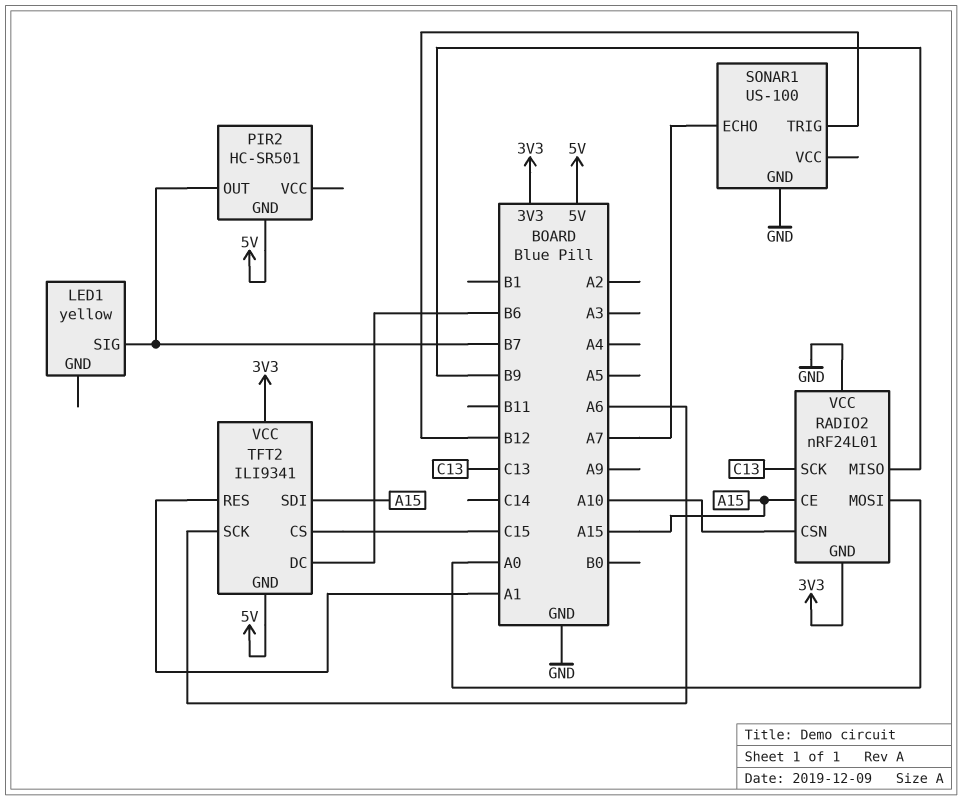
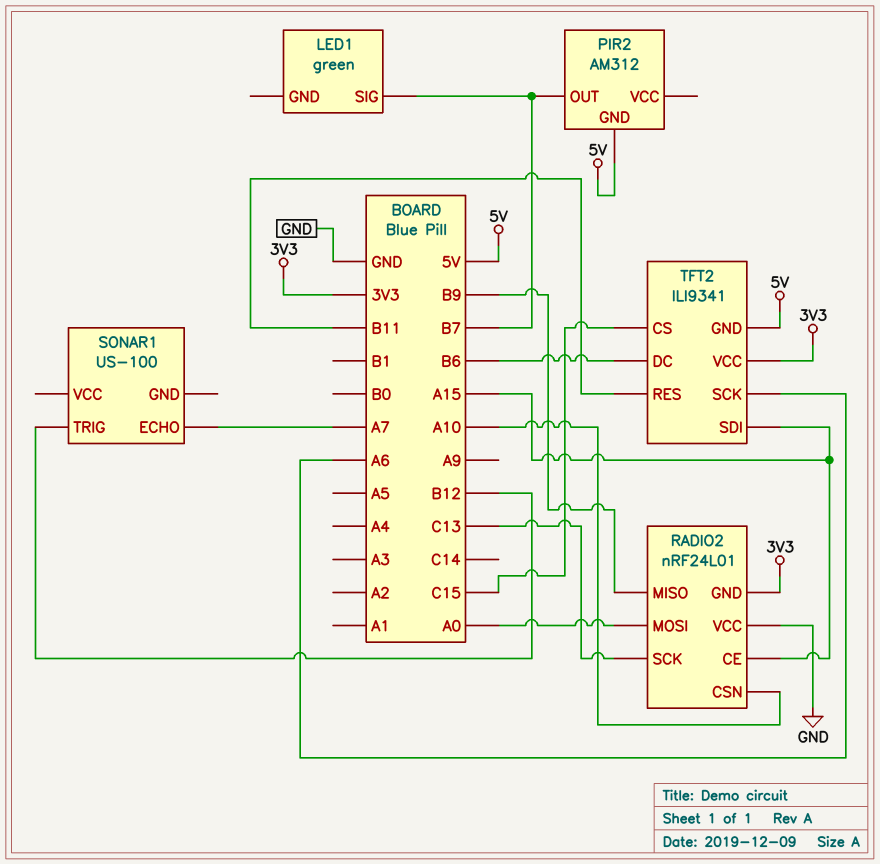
LED1: yellow -> green
PIR2: HC-SR501 -> AM312
SONAR1 pin GND: GND -> none
TFT2 pin RES: A1 -> B11

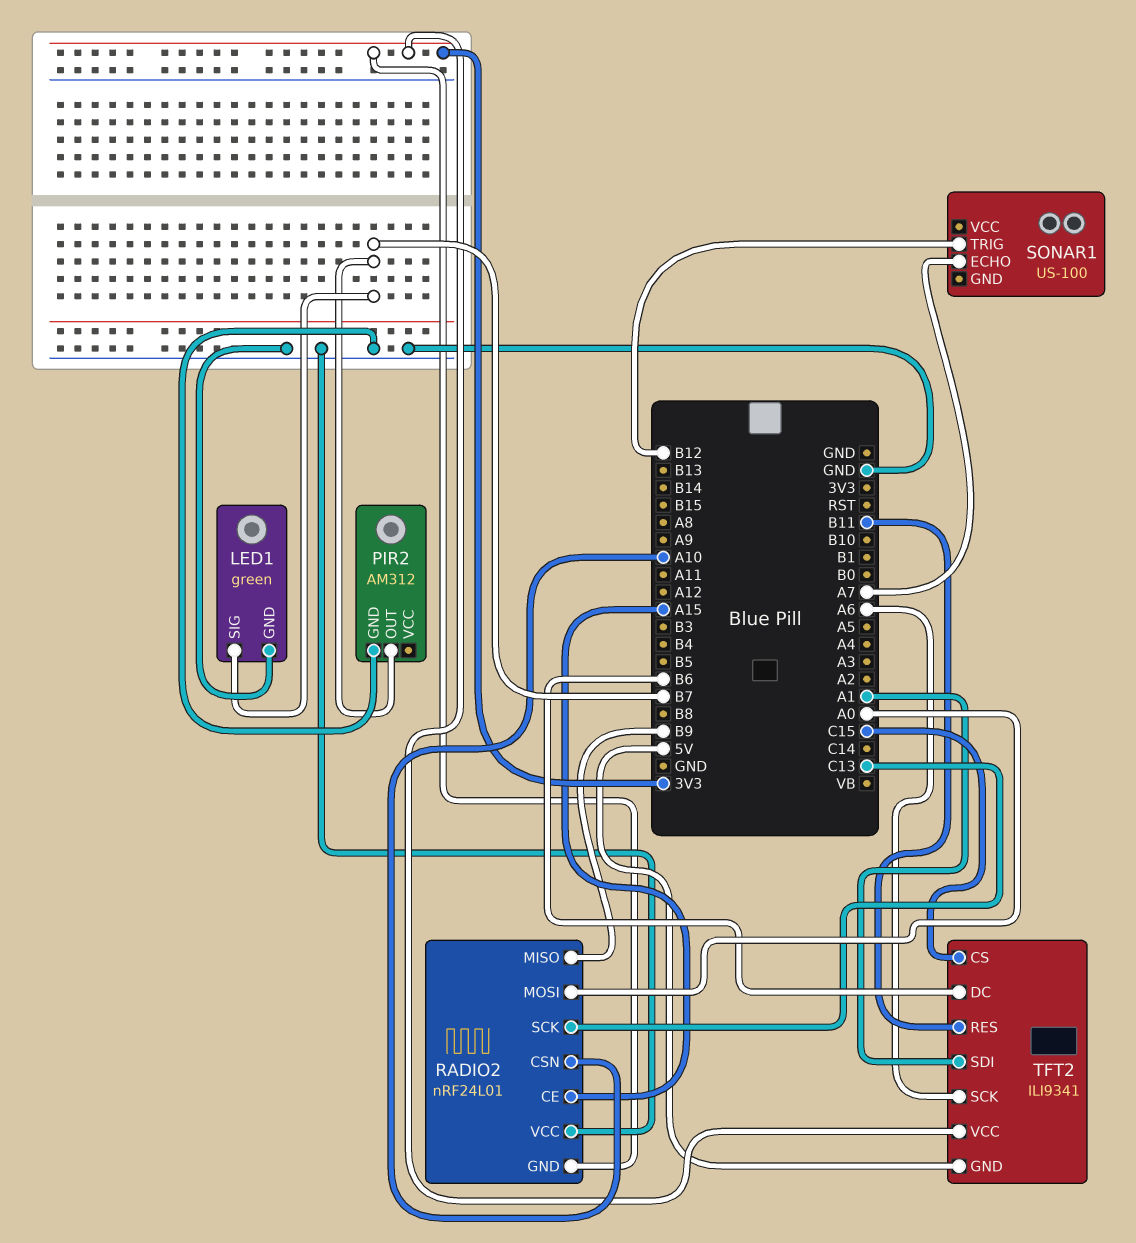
LED1 pin GND: none -> GND
PIR2 pin GND: 5V -> GND
TFT2 pin SDI: A15 -> A1

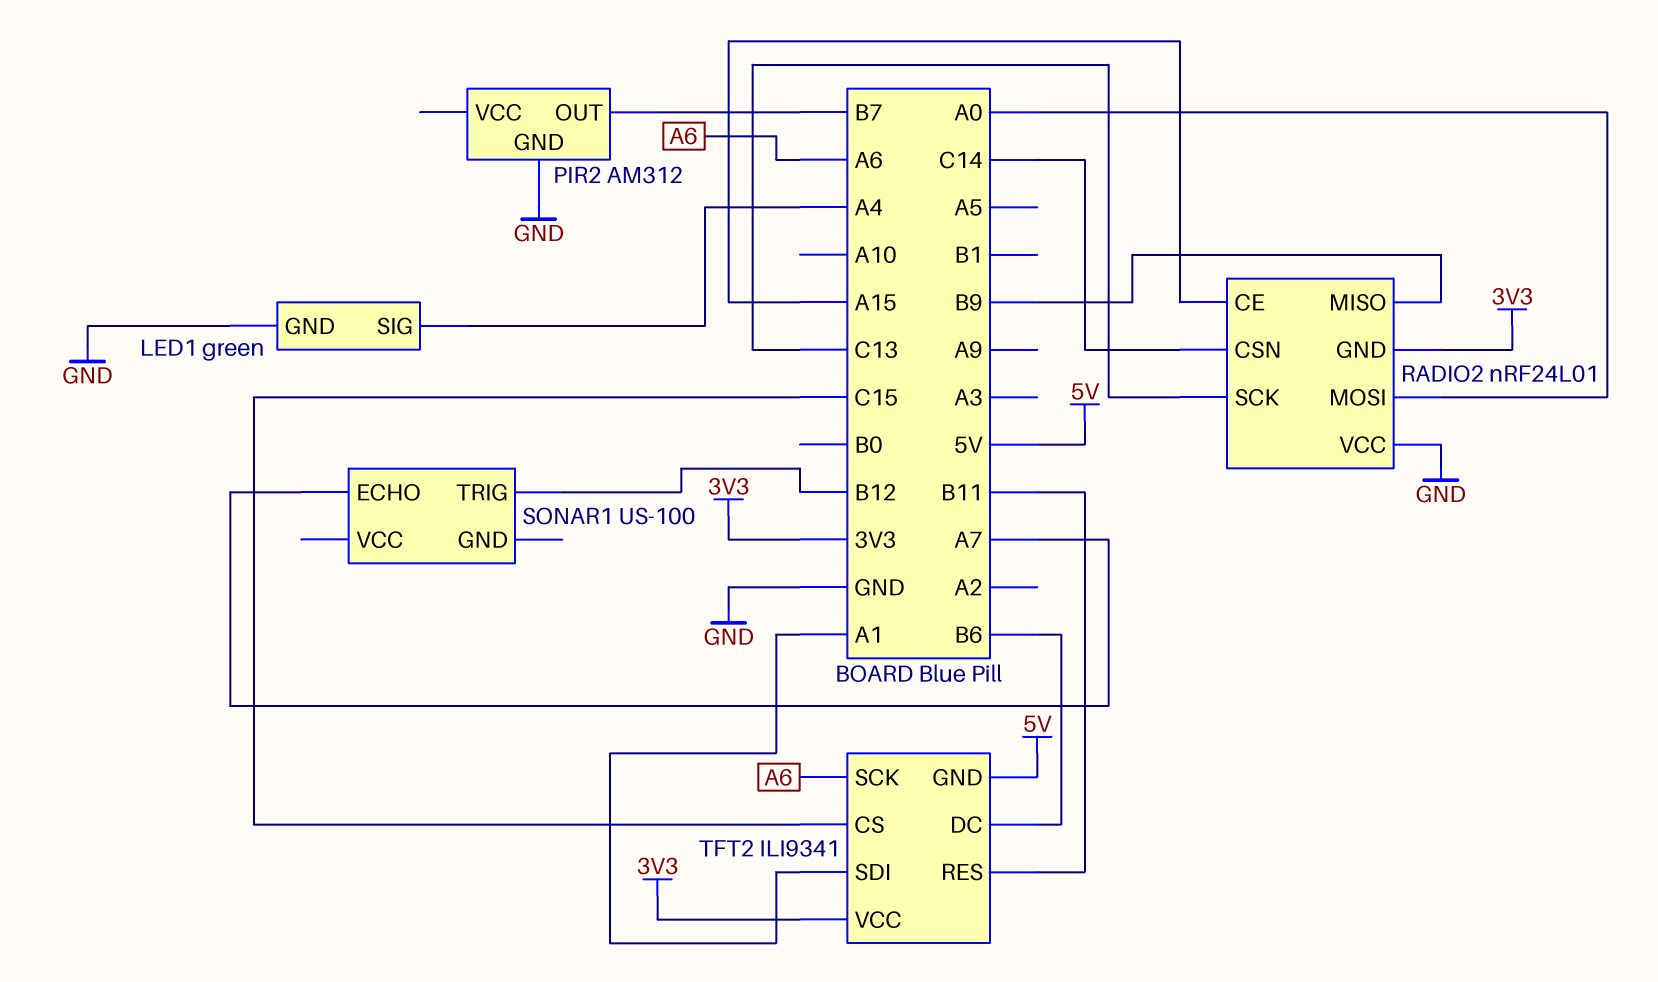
LED1 pin SIG: B7 -> A4
RADIO2 pin CSN: A10 -> C14

